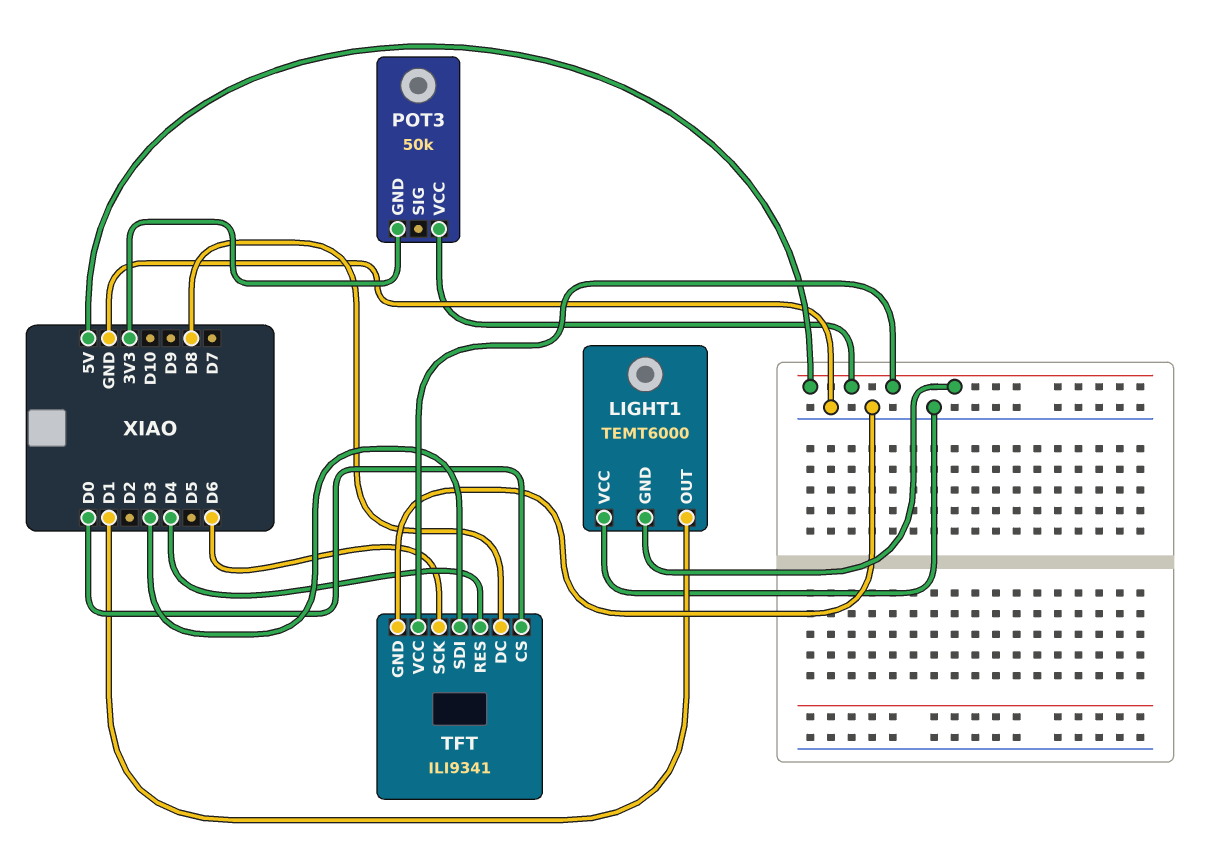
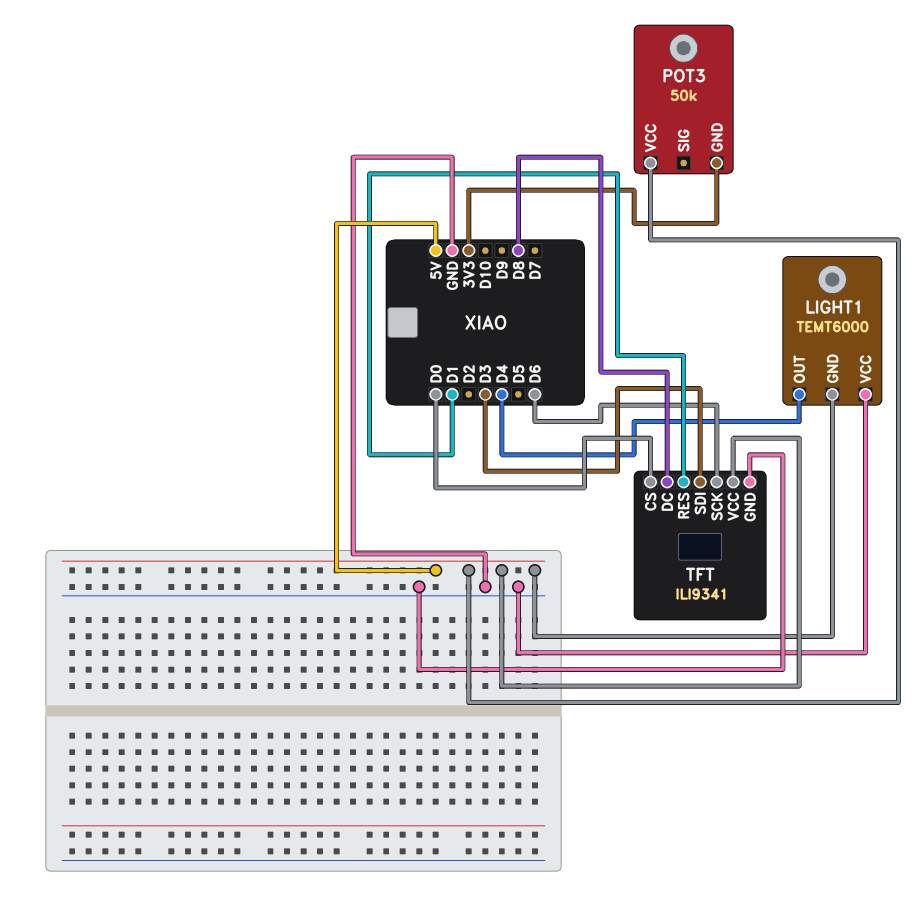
LIGHT1 pin OUT: D1 -> D4
TFT pin RES: D4 -> D1

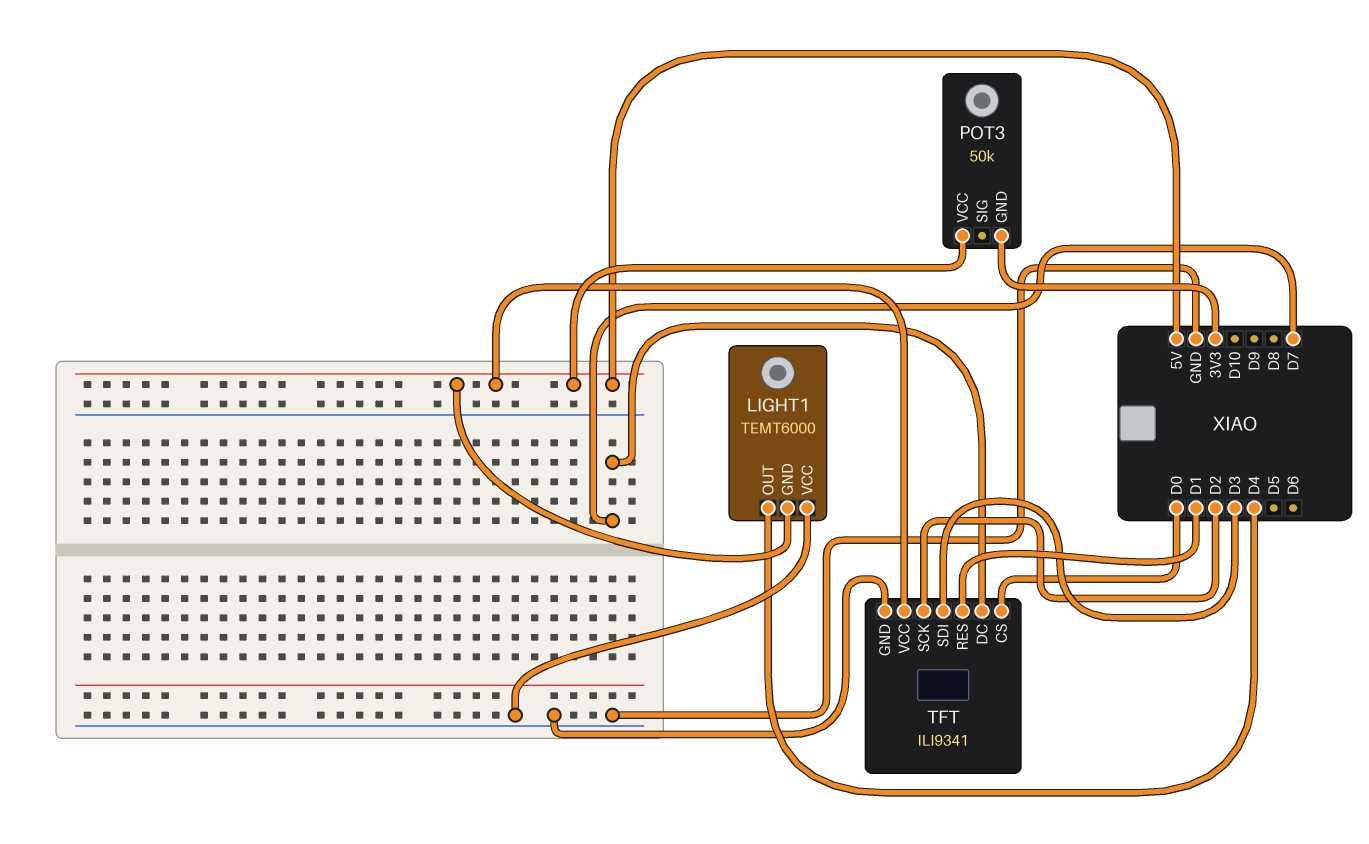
TFT pin DC: D8 -> D7
TFT pin SCK: D6 -> D2

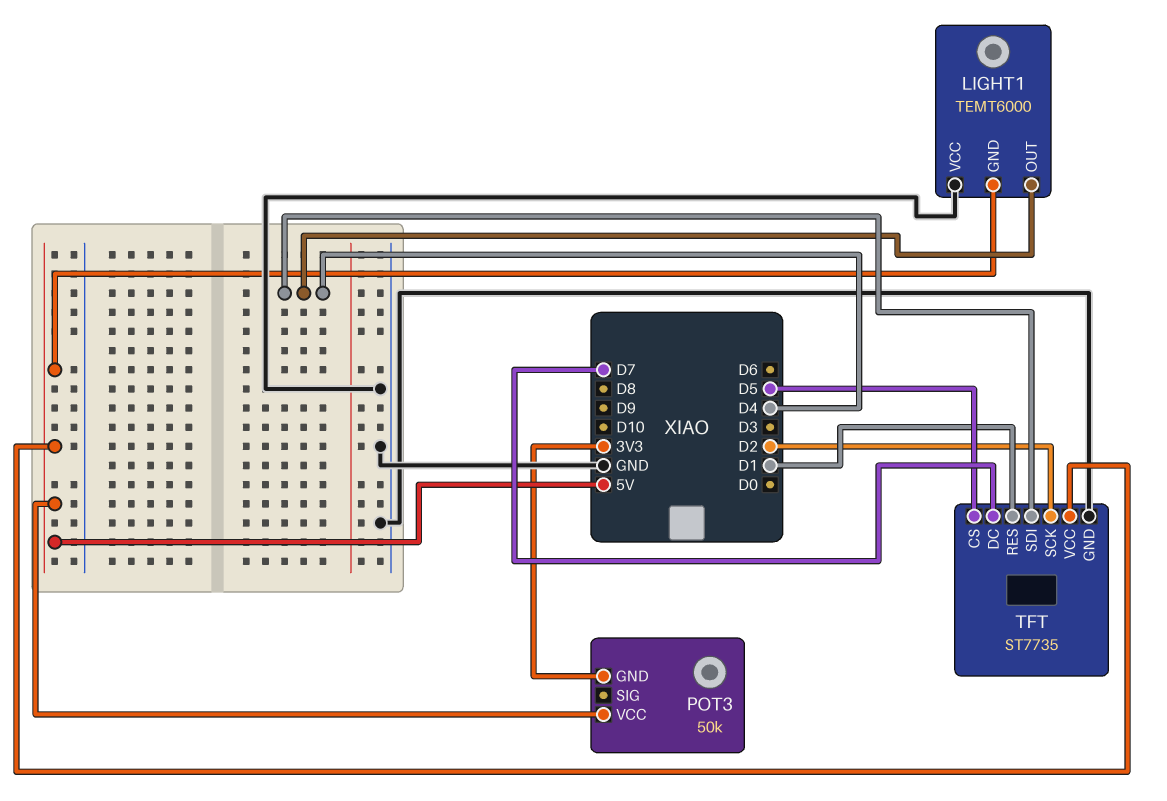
TFT: ILI9341 -> ST7735
TFT pin CS: D0 -> D5
TFT pin SDI: D3 -> D4

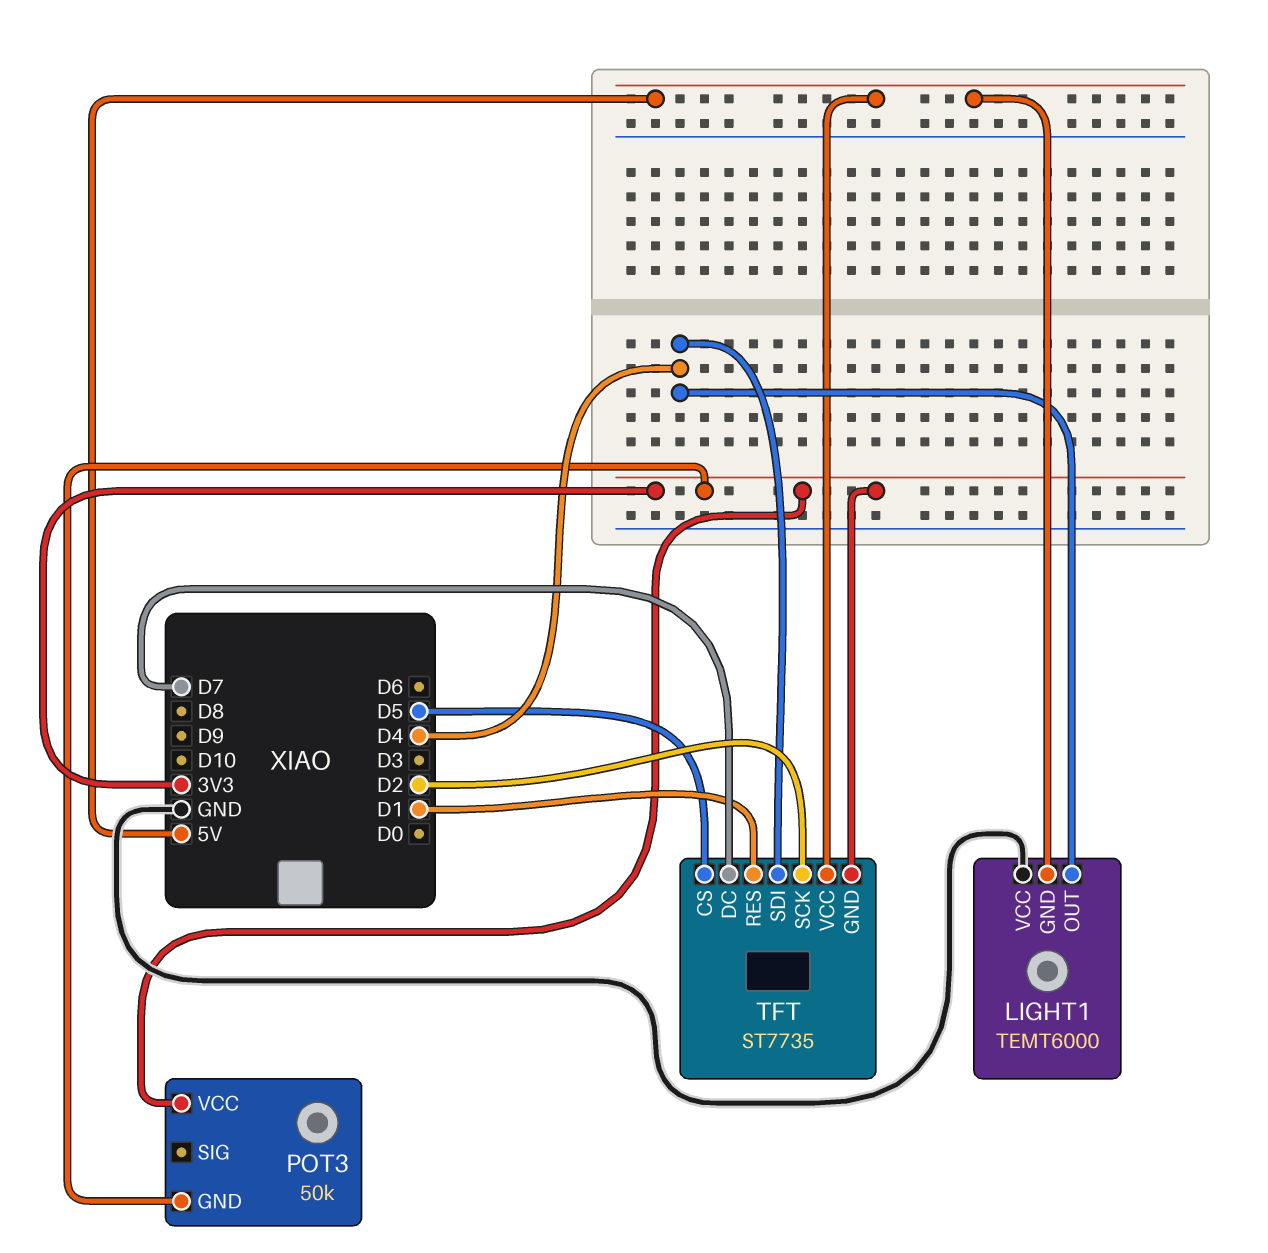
POT3 pin VCC: 5V -> 3V3
TFT pin GND: GND -> 3V3

